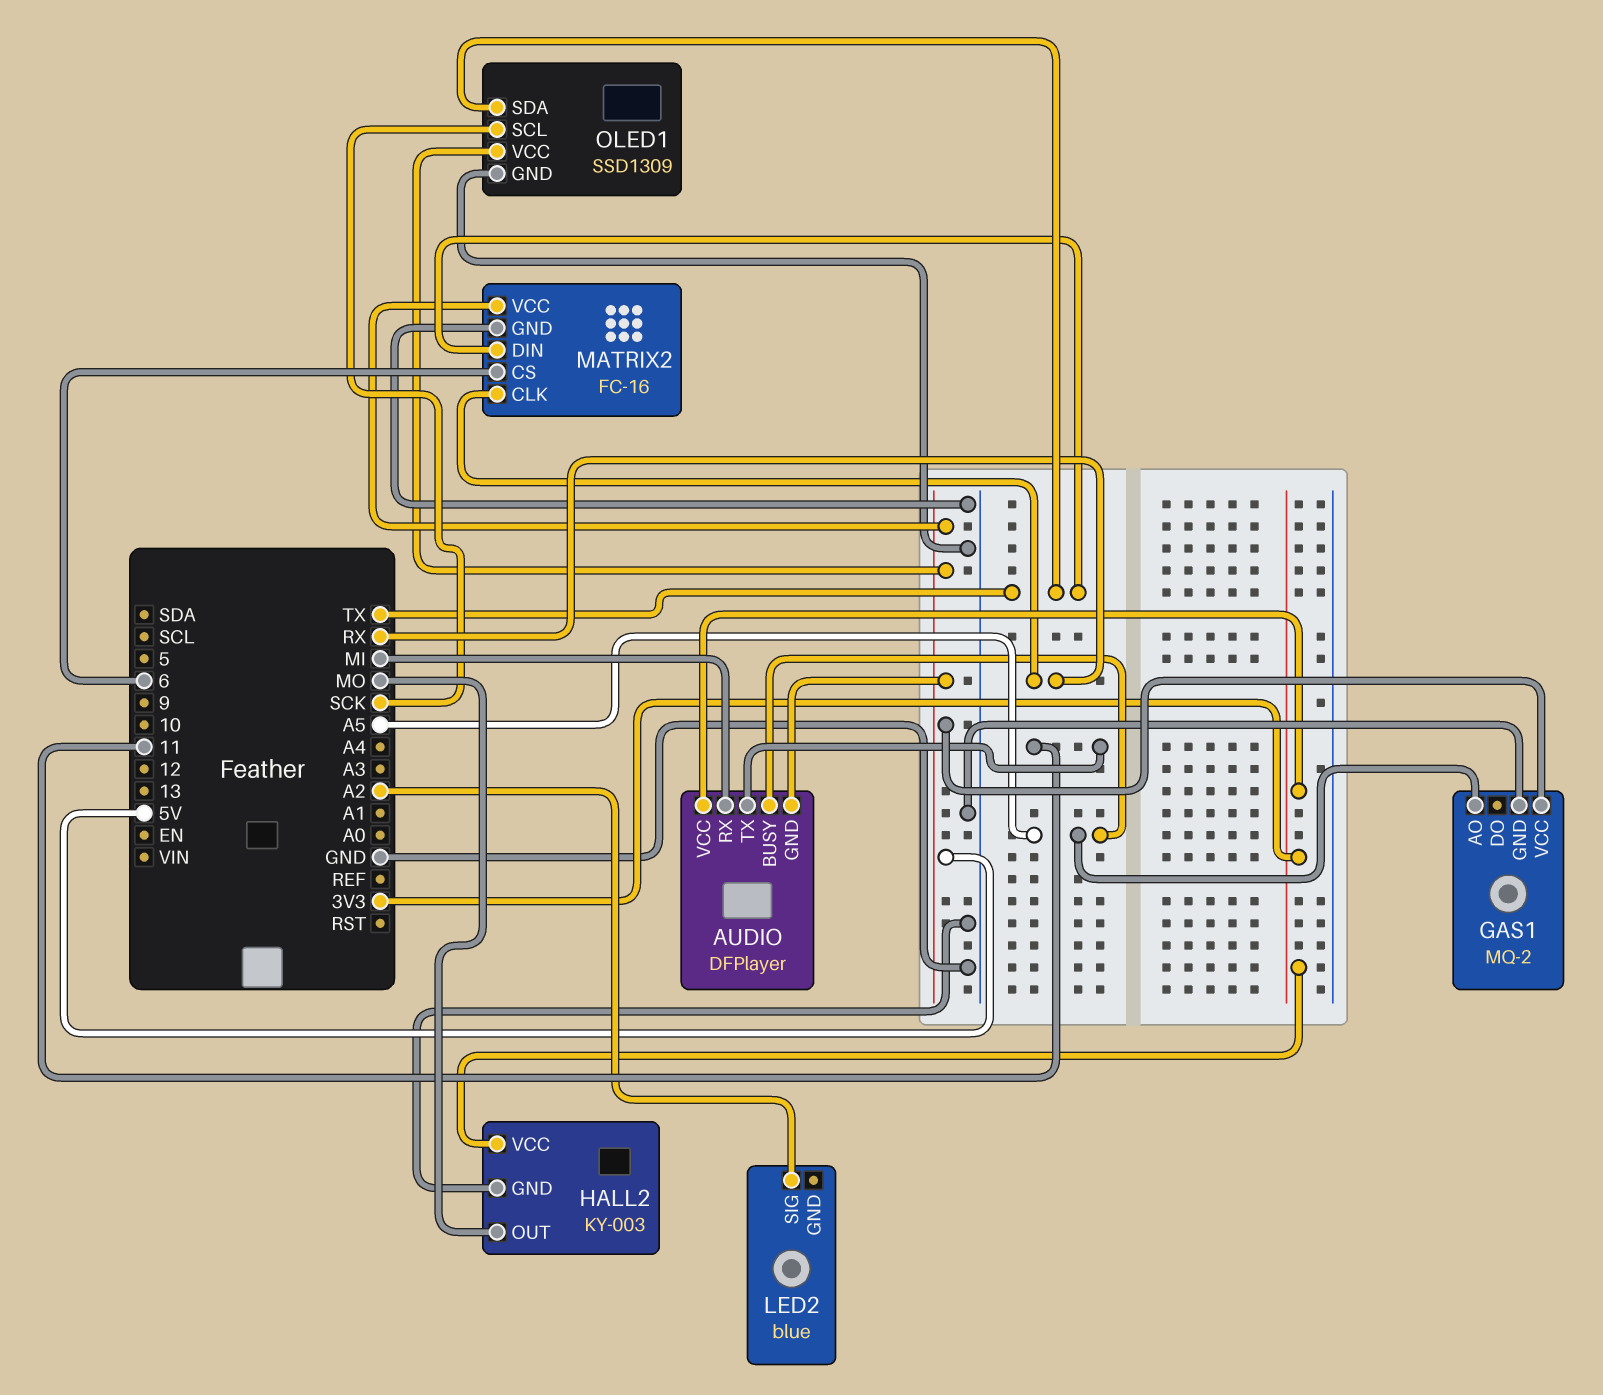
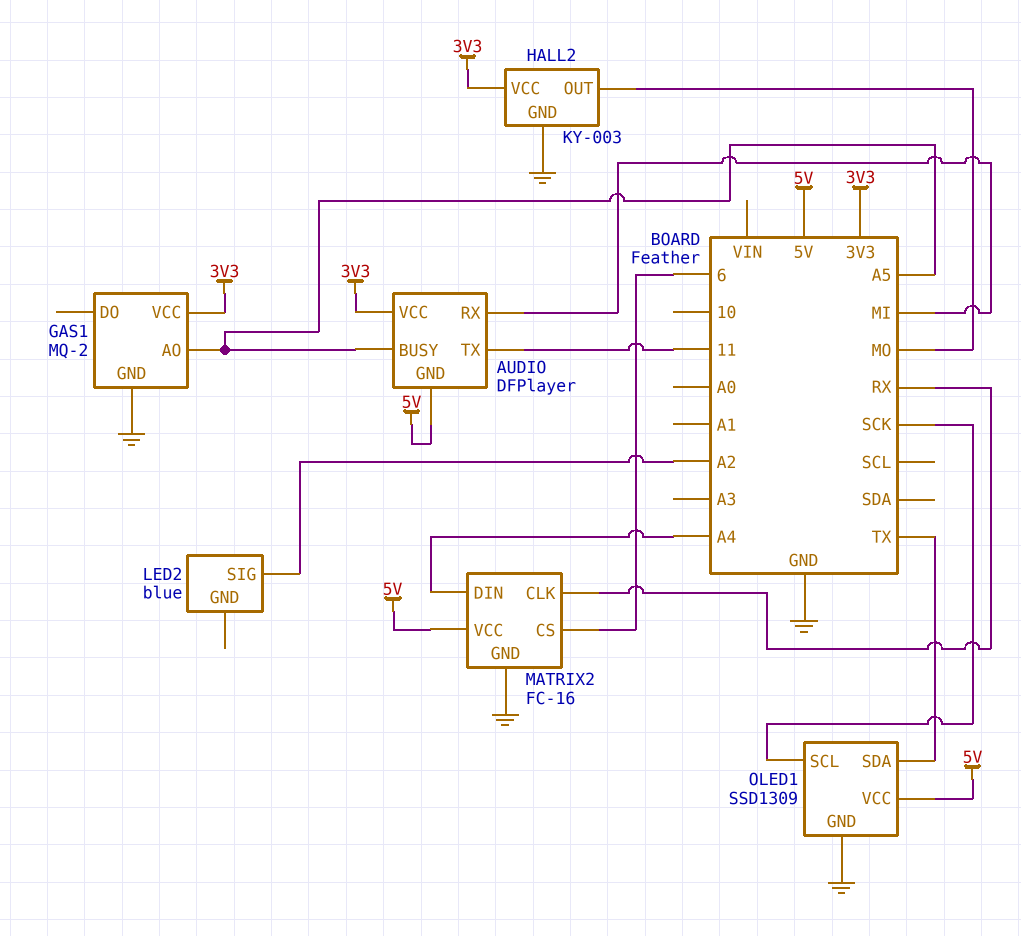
GAS1 pin VCC: 5V -> 3V3
MATRIX2 pin DIN: TX -> A4

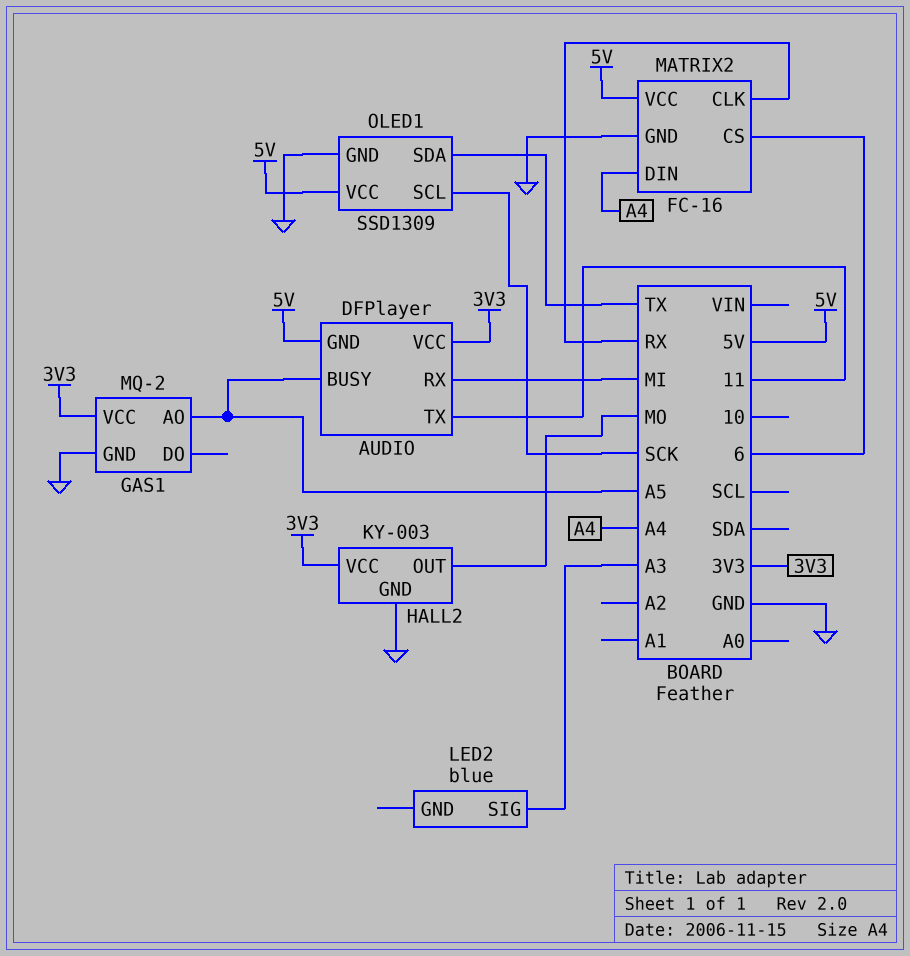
LED2 pin SIG: A2 -> A3

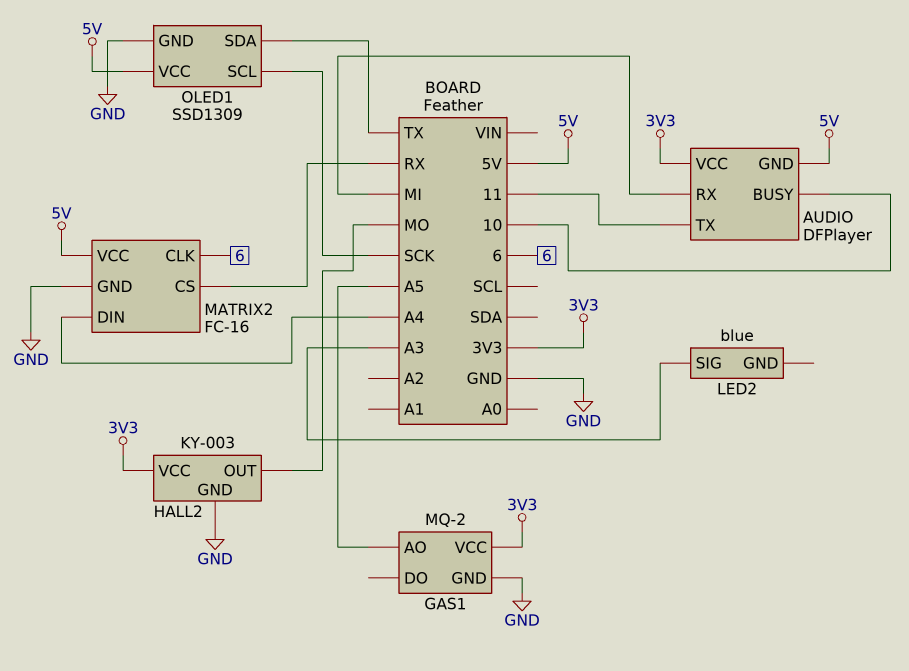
AUDIO pin BUSY: A5 -> 10
MATRIX2 pin CLK: RX -> 6
MATRIX2 pin CS: 6 -> RX

